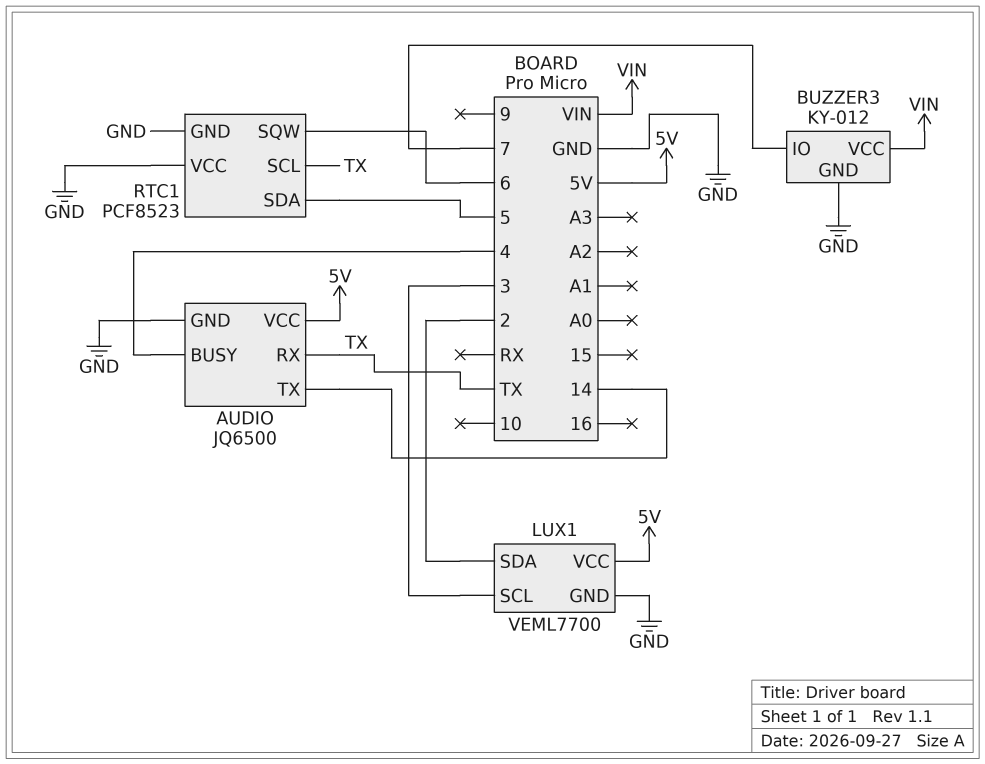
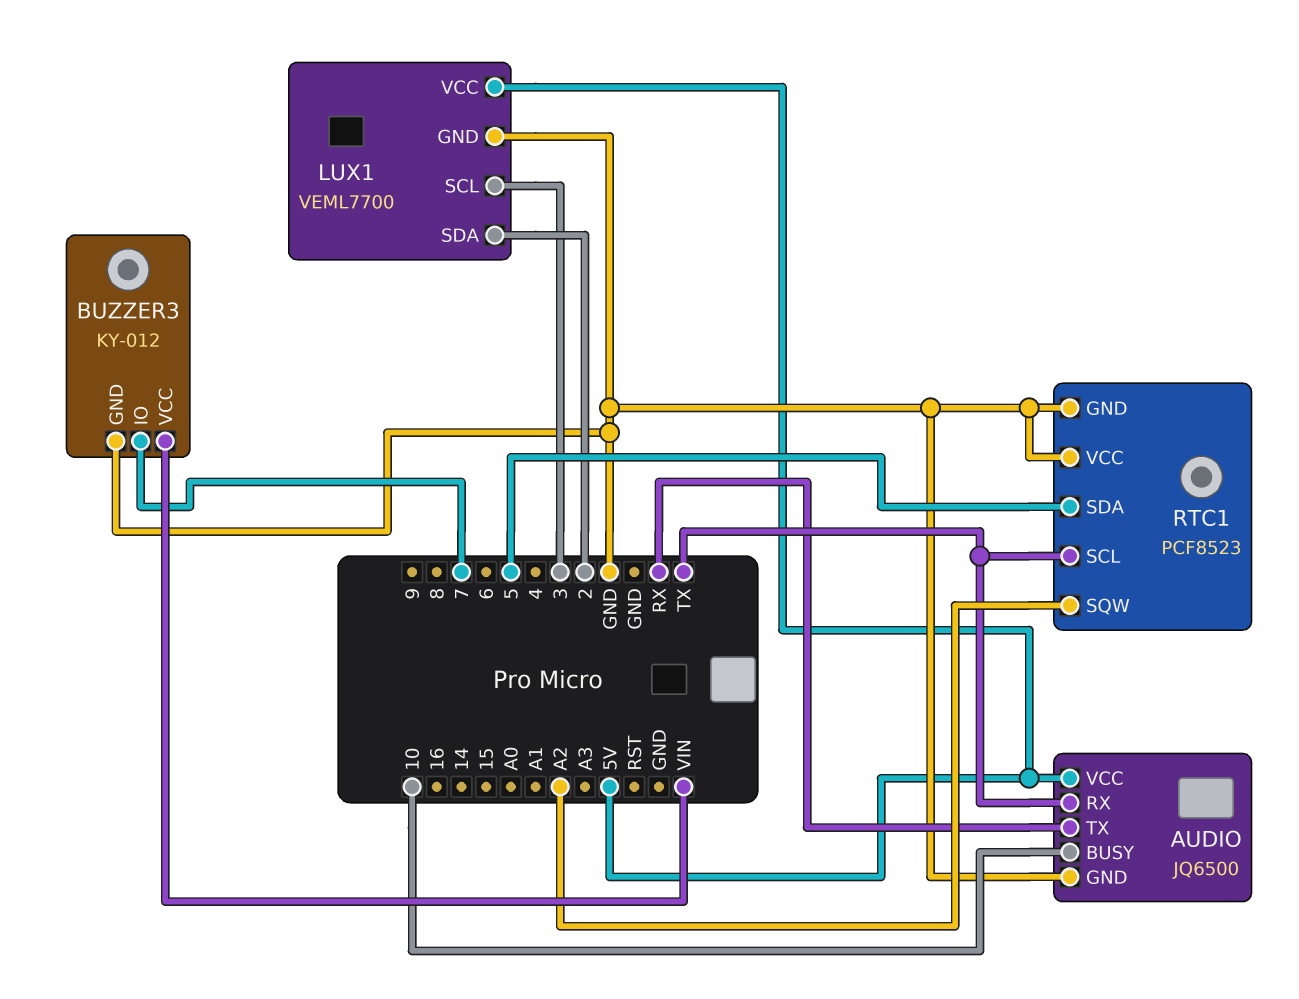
AUDIO pin BUSY: 4 -> 10
AUDIO pin TX: 14 -> RX
RTC1 pin SQW: 6 -> A2

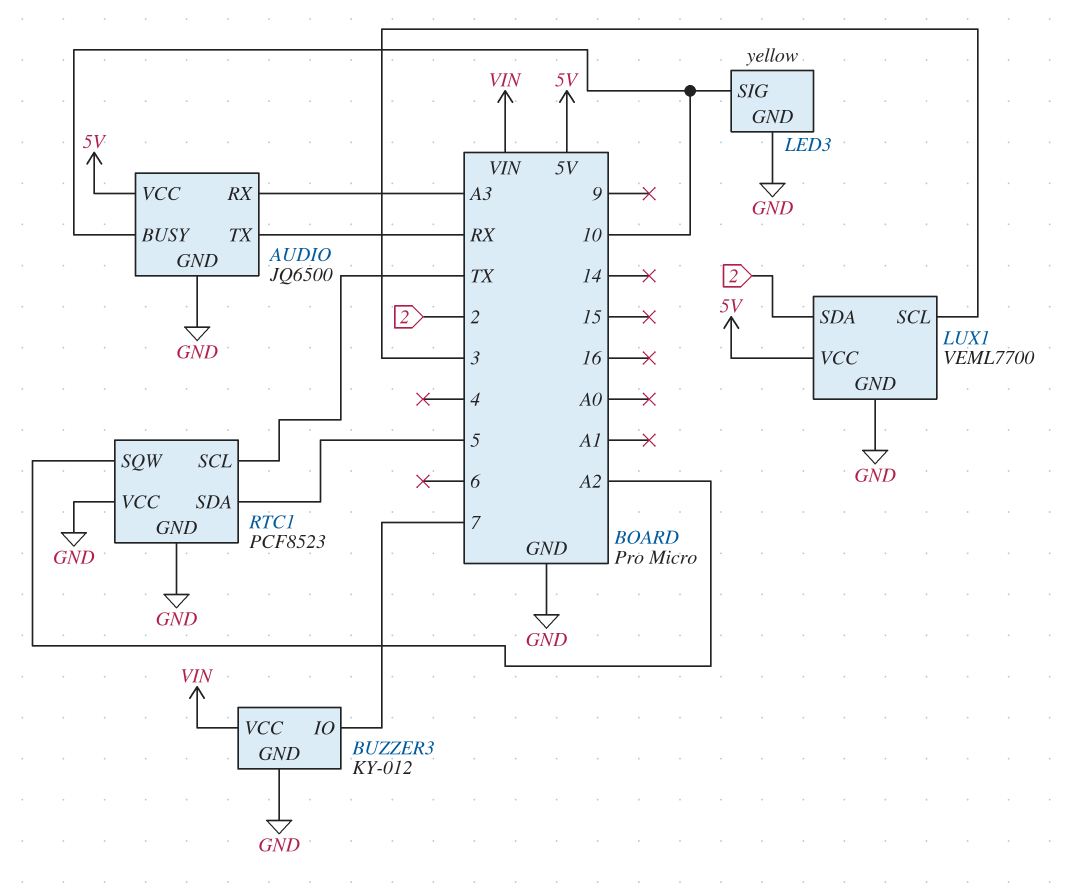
AUDIO pin RX: TX -> A3
LED3: none -> yellow
LED3 pin GND: none -> GND
LED3 pin SIG: none -> 10

